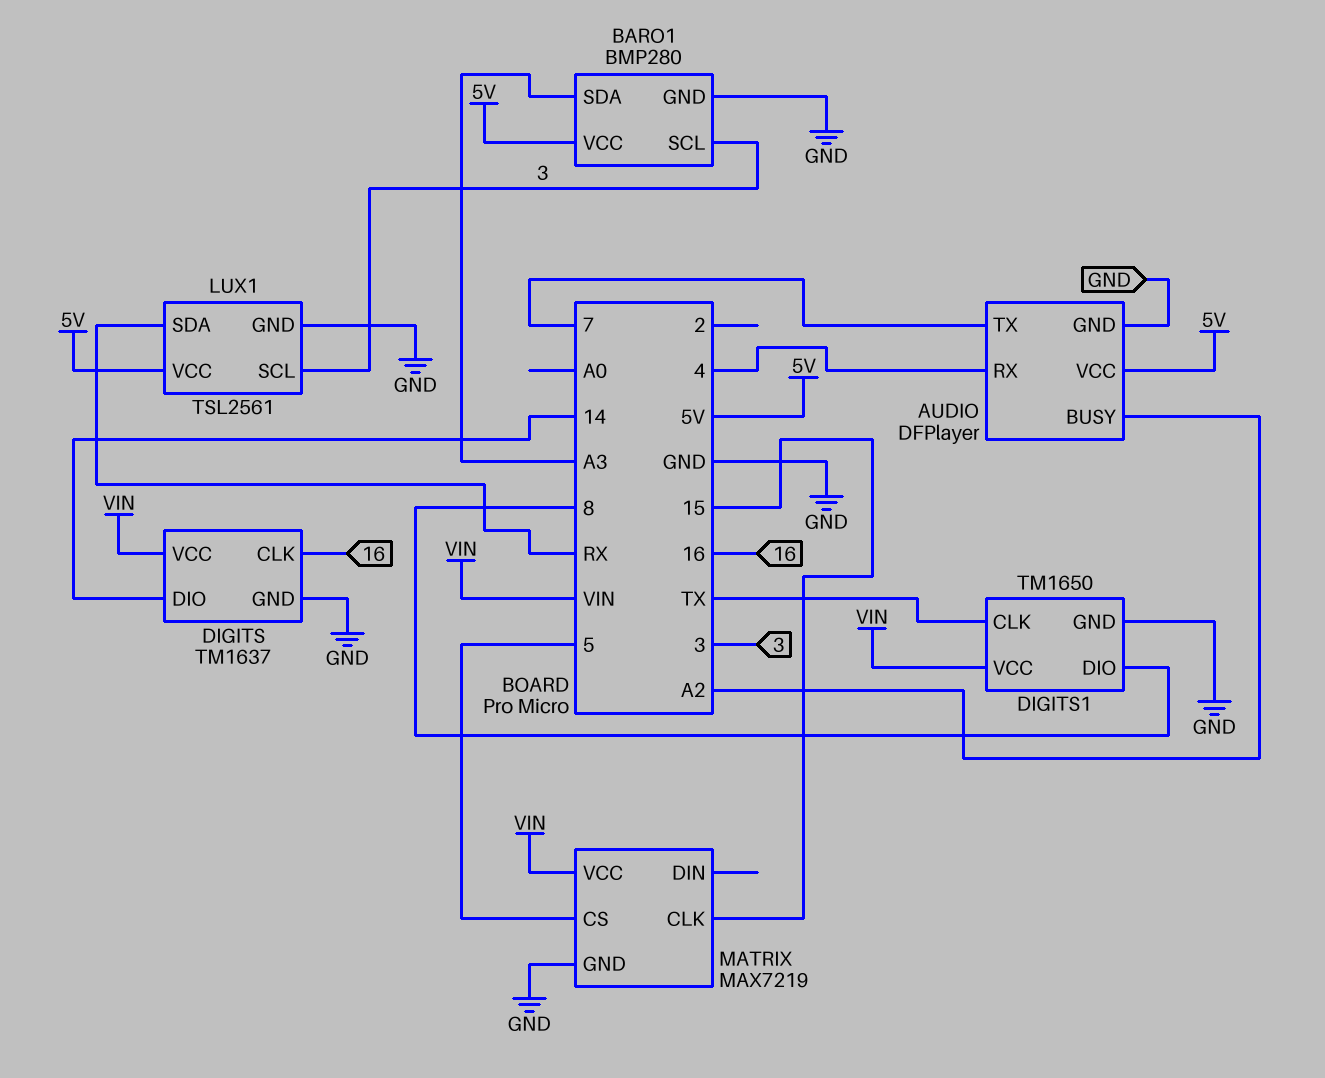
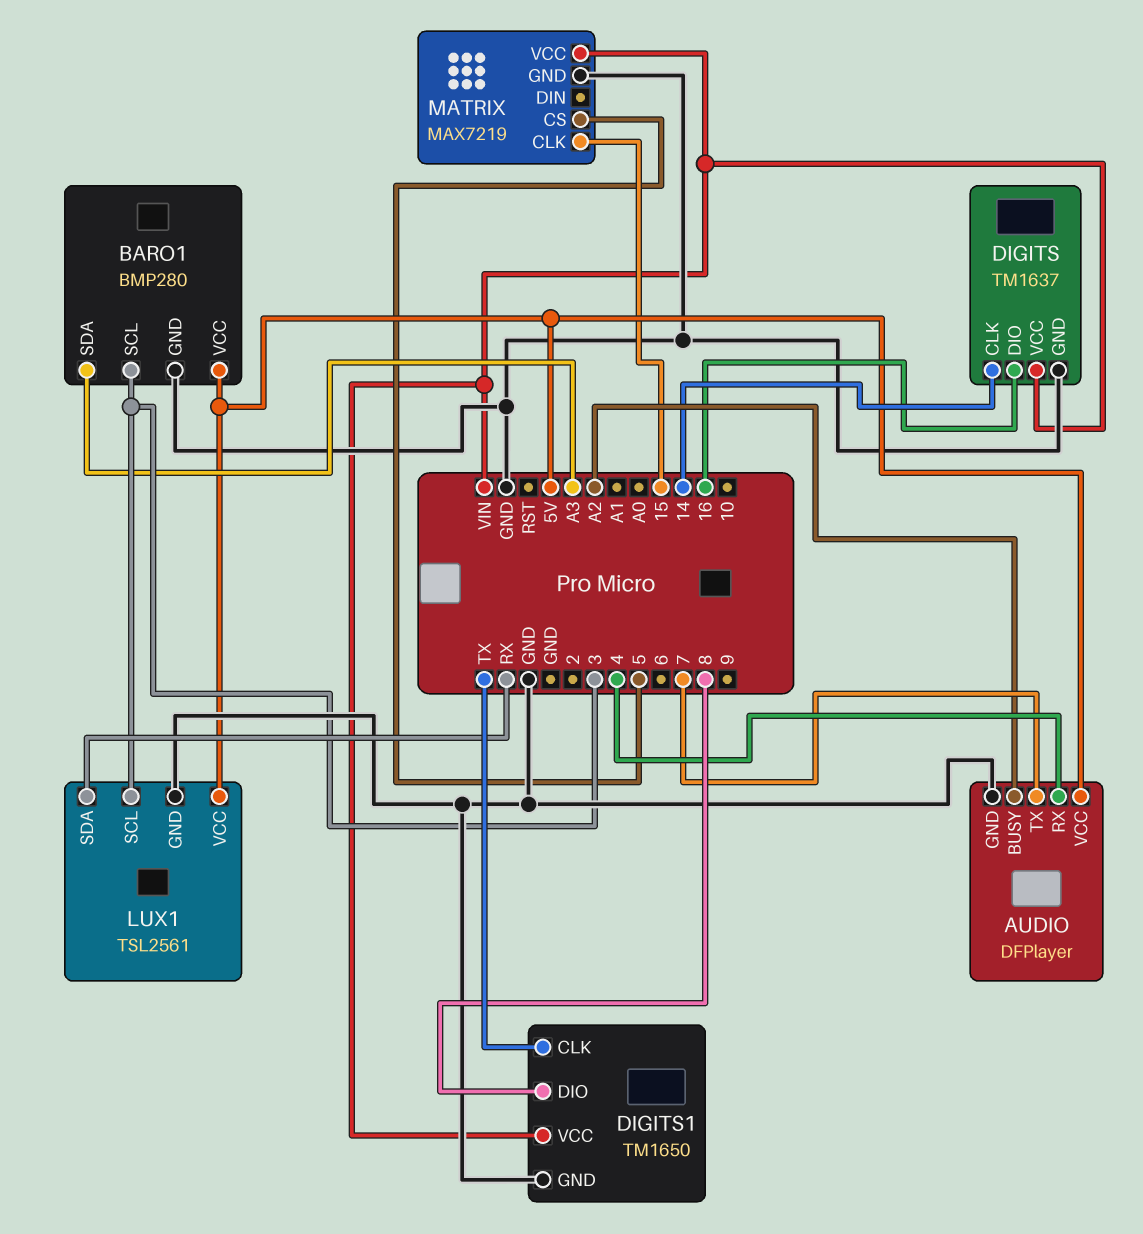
DIGITS pin CLK: 16 -> 14
DIGITS pin DIO: 14 -> 16

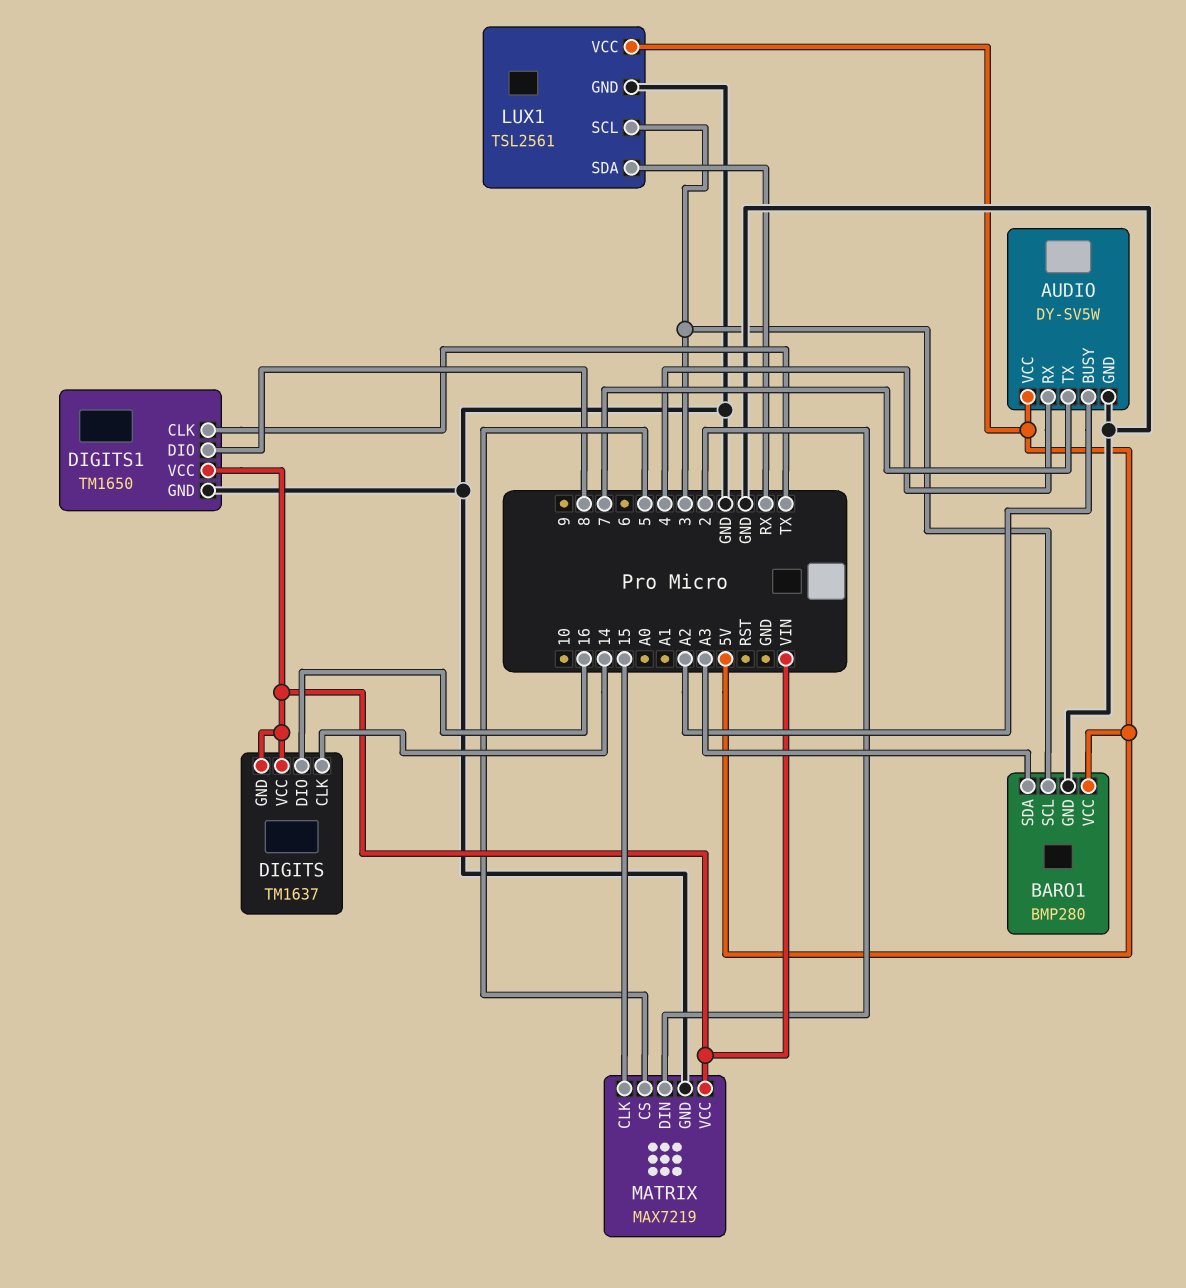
AUDIO: DFPlayer -> DY-SV5W
DIGITS pin GND: GND -> VIN
MATRIX pin DIN: none -> 2

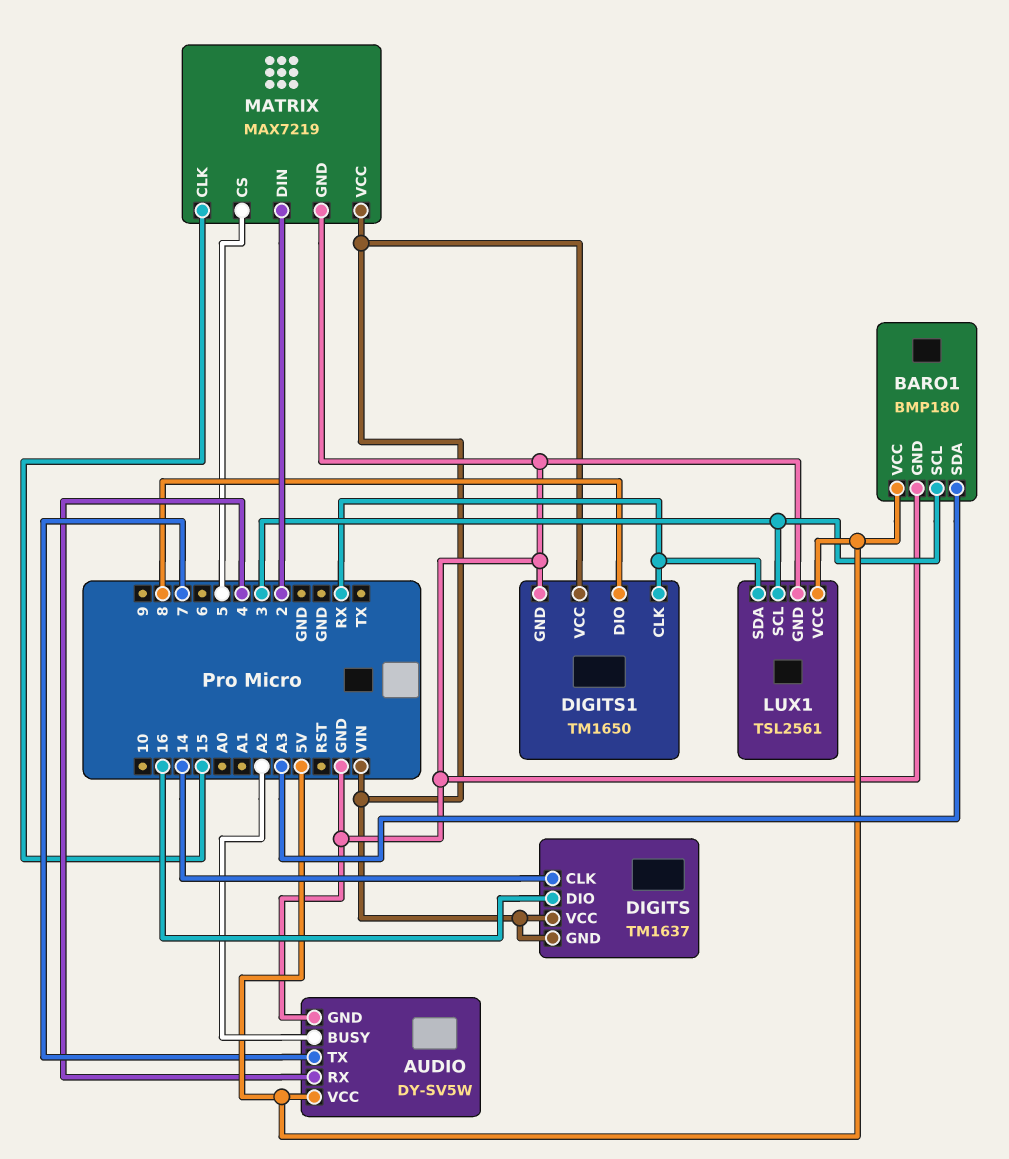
BARO1: BMP280 -> BMP180
DIGITS1 pin CLK: TX -> RX

